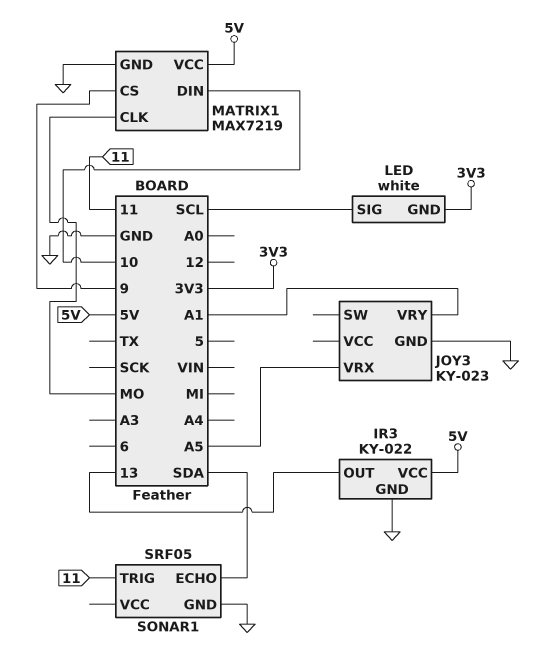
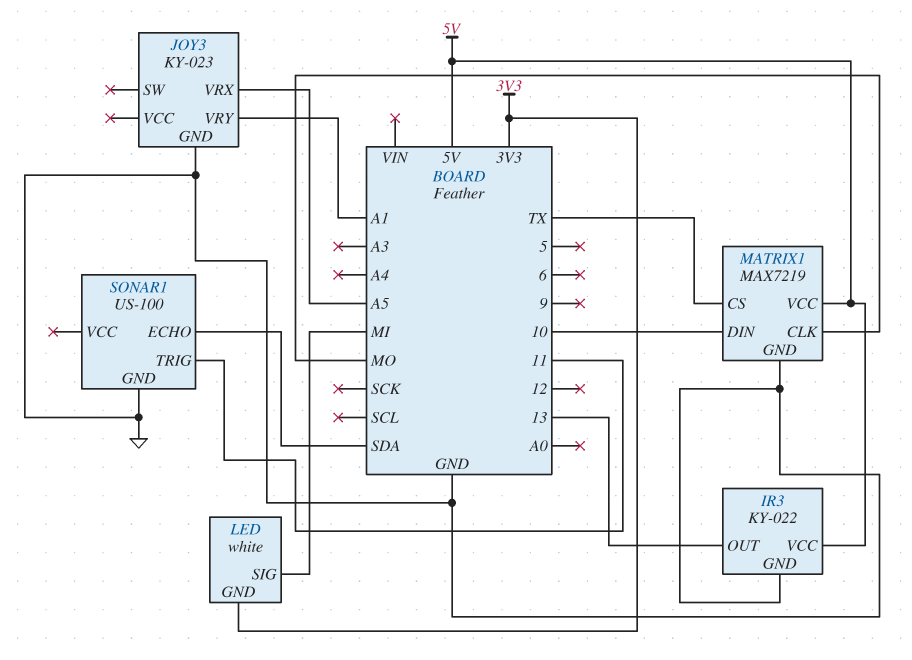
LED pin SIG: SCL -> MI
MATRIX1 pin CS: 9 -> TX
SONAR1: SRF05 -> US-100

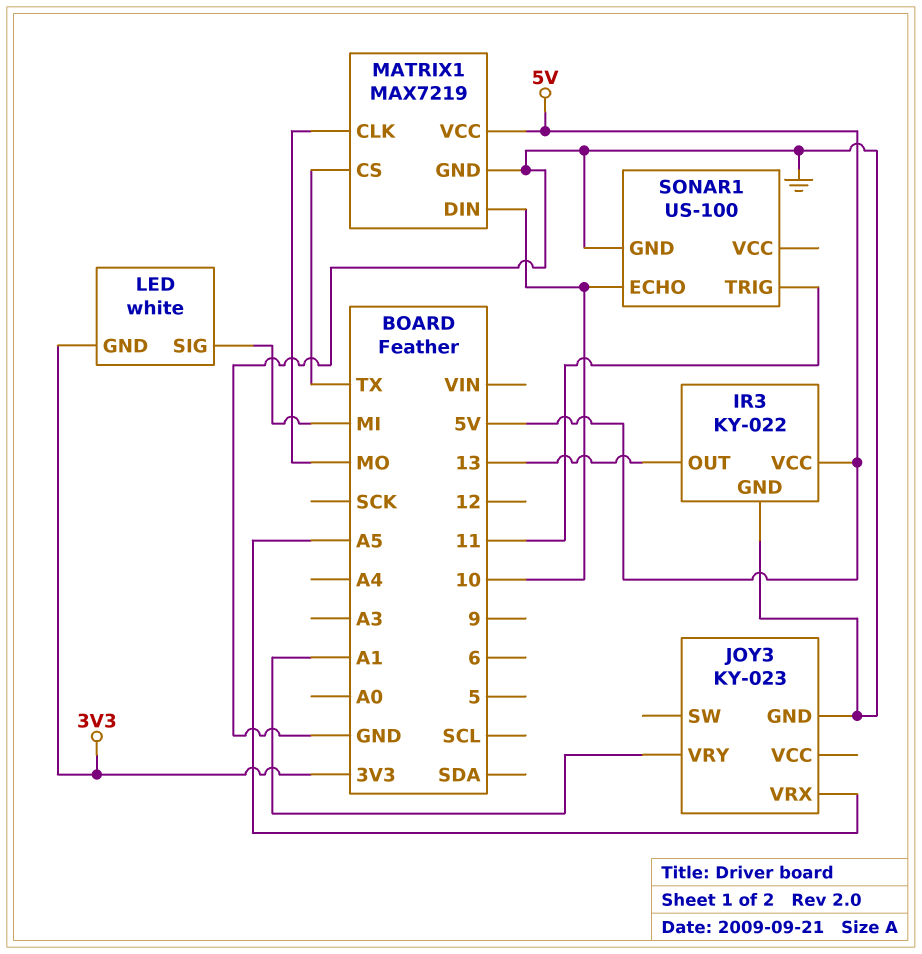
SONAR1 pin ECHO: SDA -> 10

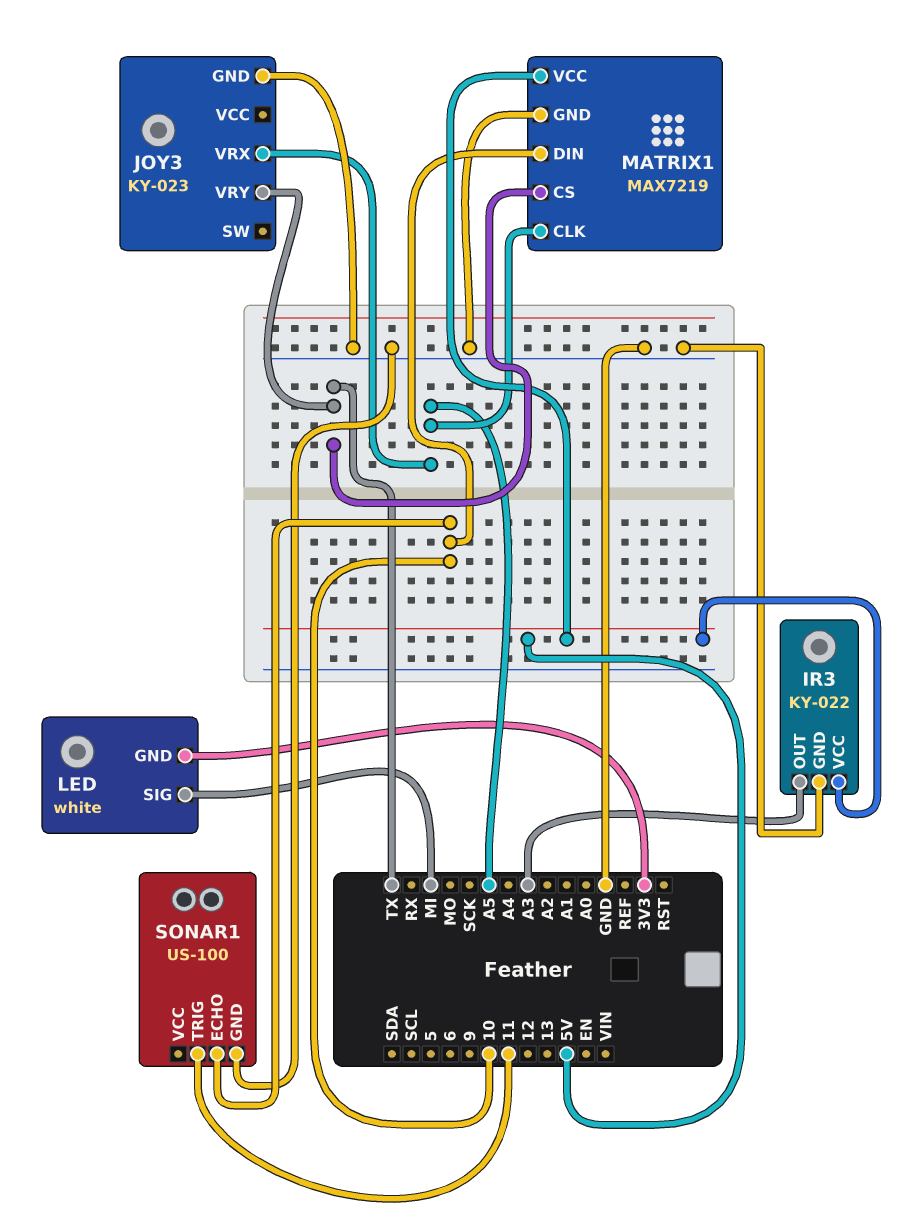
IR3 pin OUT: 13 -> A3
JOY3 pin VRY: A1 -> TX
MATRIX1 pin CLK: MO -> A5

